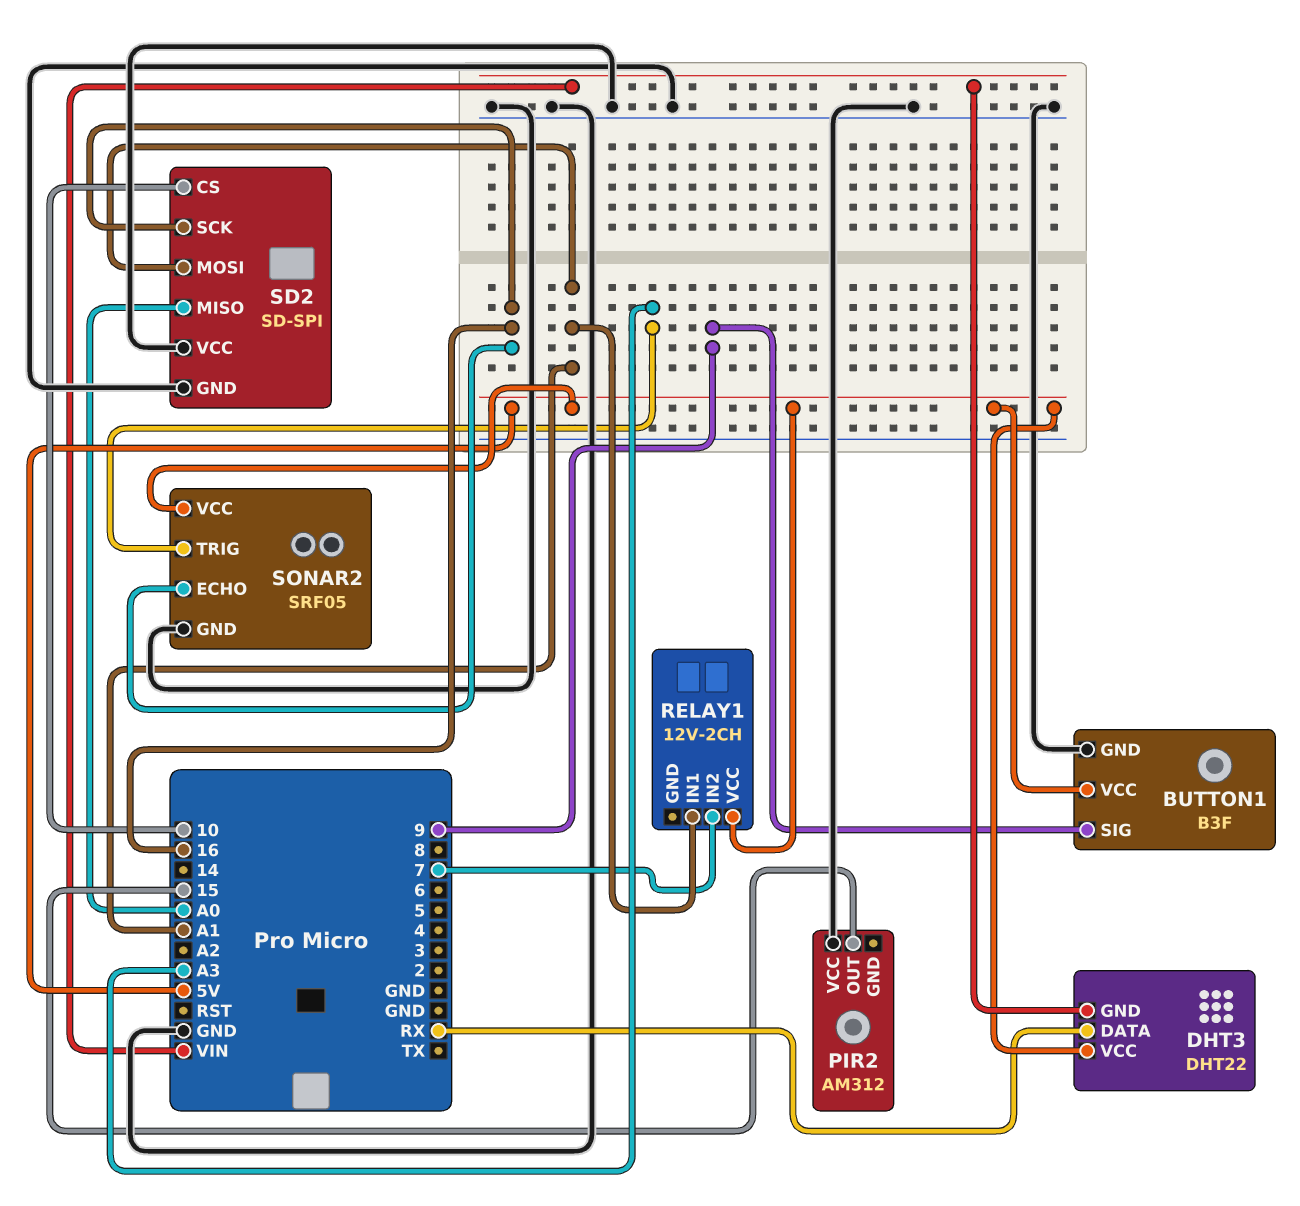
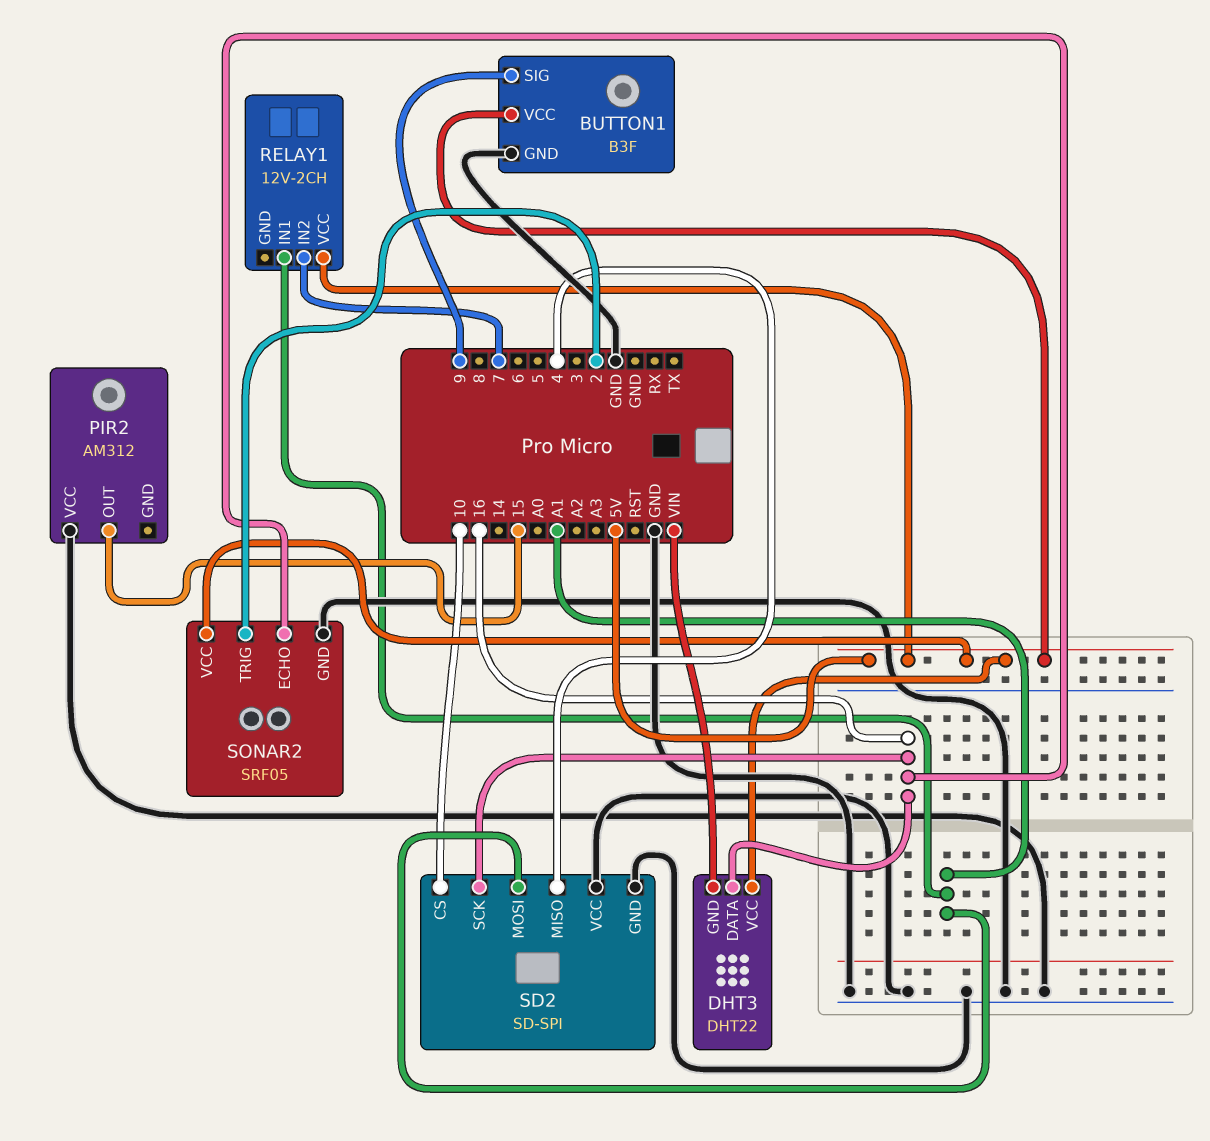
DHT3 pin DATA: RX -> 16
SD2 pin MISO: A0 -> 4
SONAR2 pin TRIG: A3 -> 2

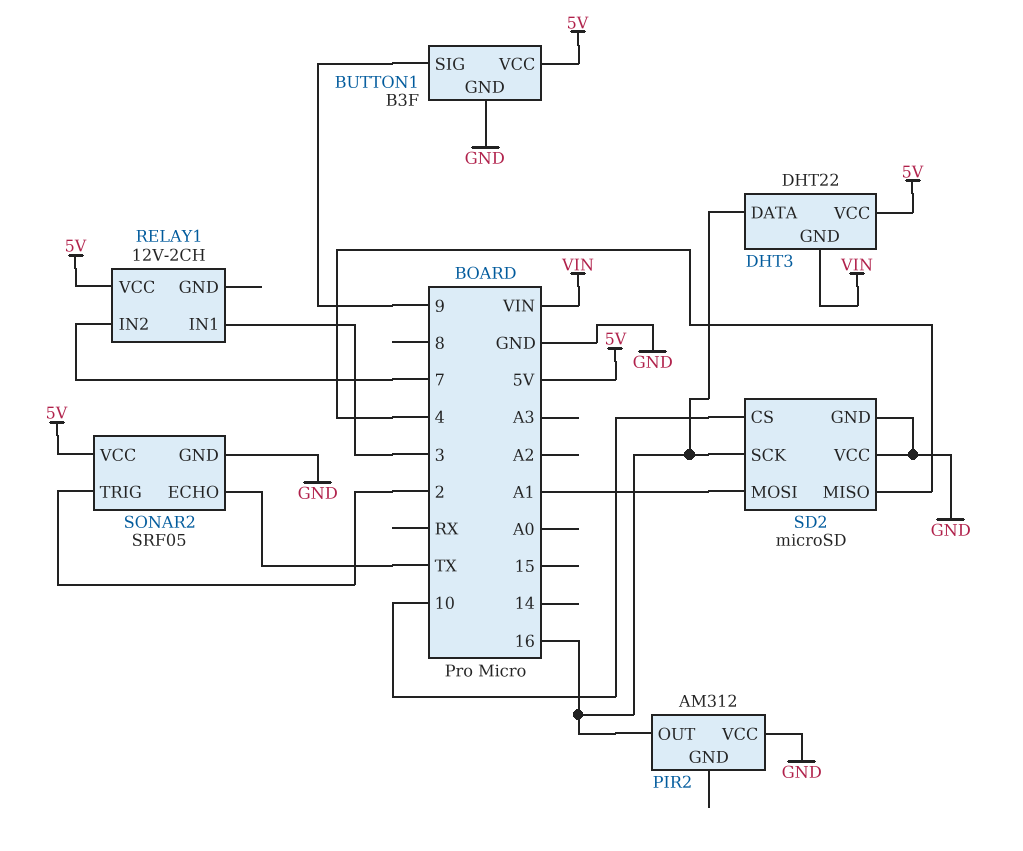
PIR2 pin OUT: 15 -> 16
RELAY1 pin IN1: A1 -> 3
SD2: SD-SPI -> microSD
SONAR2 pin ECHO: 16 -> TX

